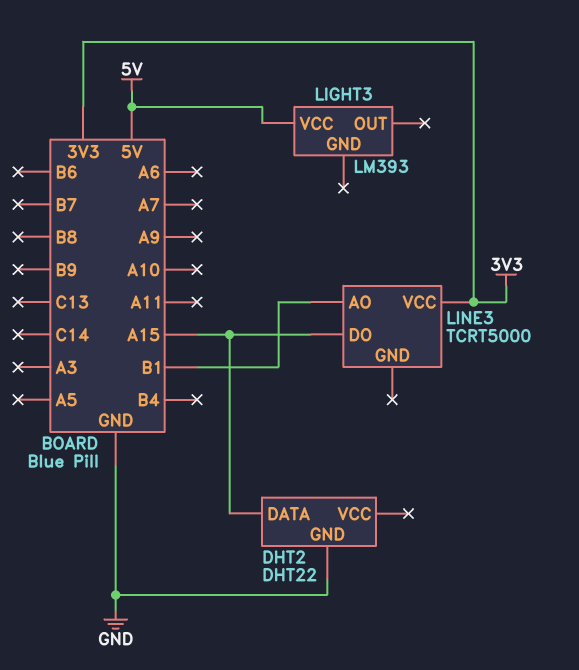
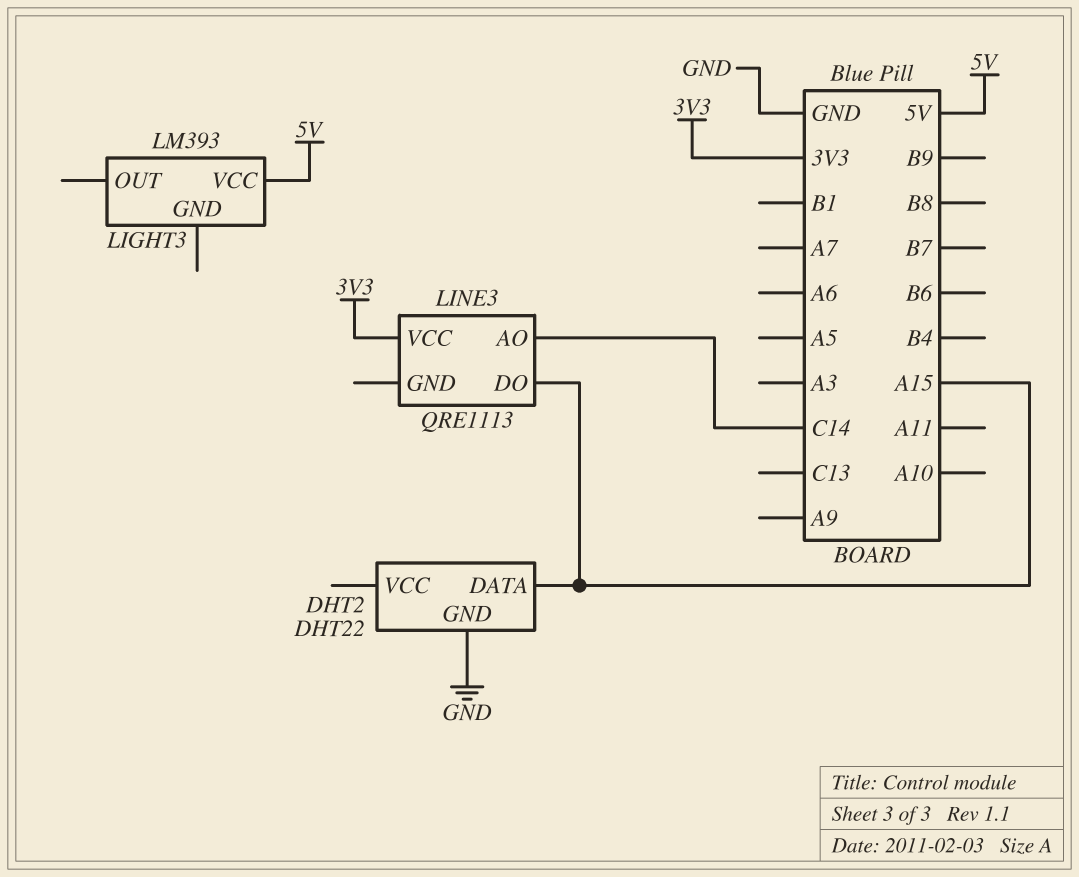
LINE3: TCRT5000 -> QRE1113
LINE3 pin AO: B1 -> C14

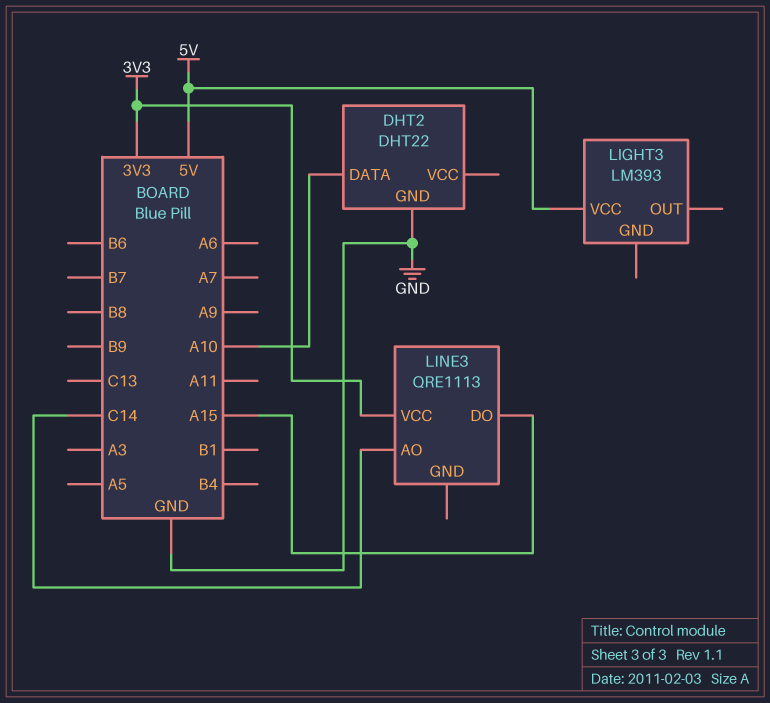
DHT2 pin DATA: A15 -> A10

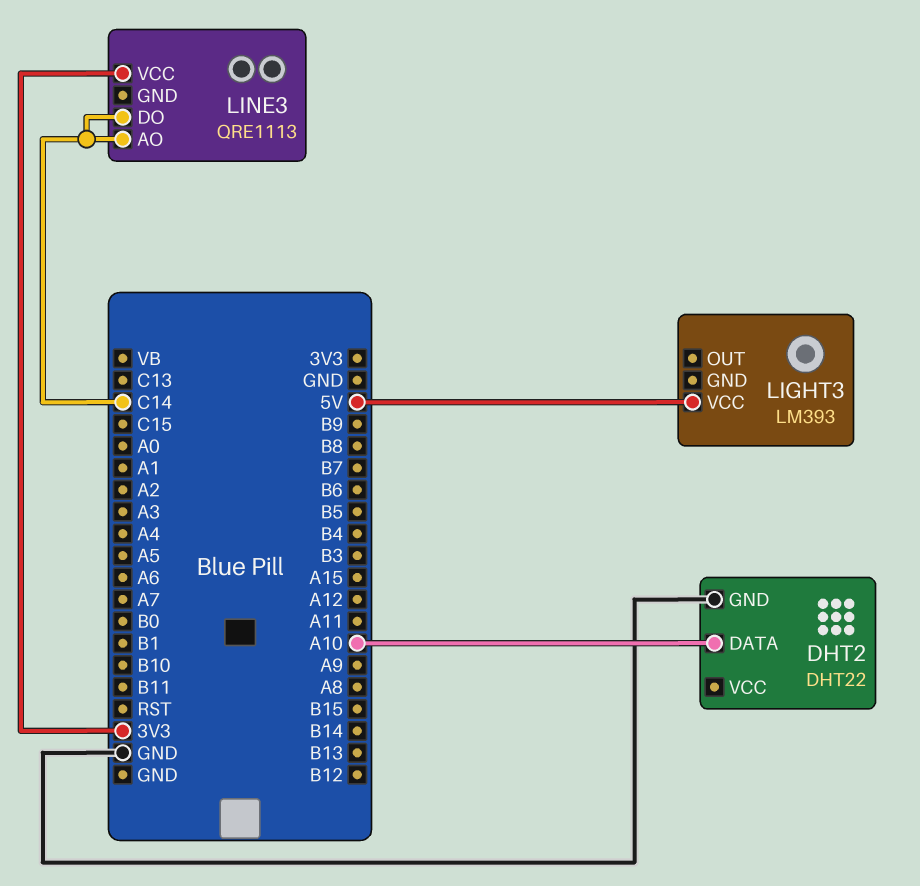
LINE3 pin DO: A15 -> C14

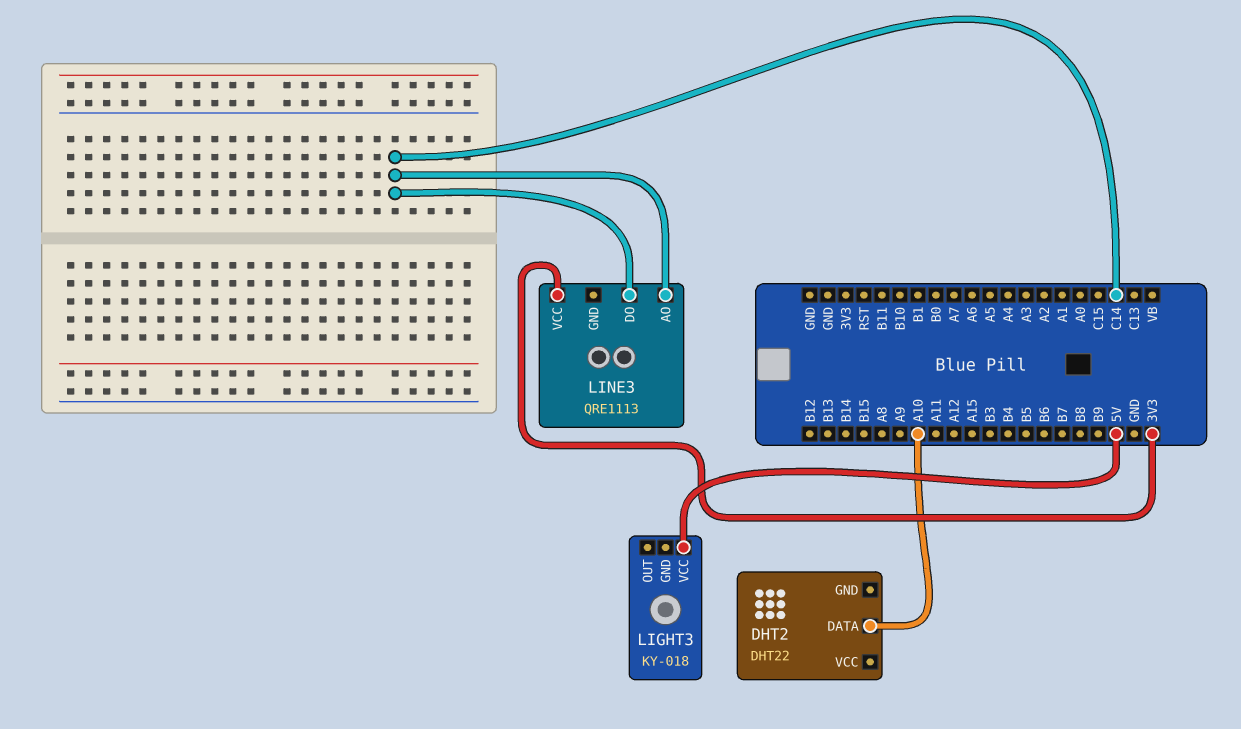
DHT2 pin GND: GND -> none
LIGHT3: LM393 -> KY-018

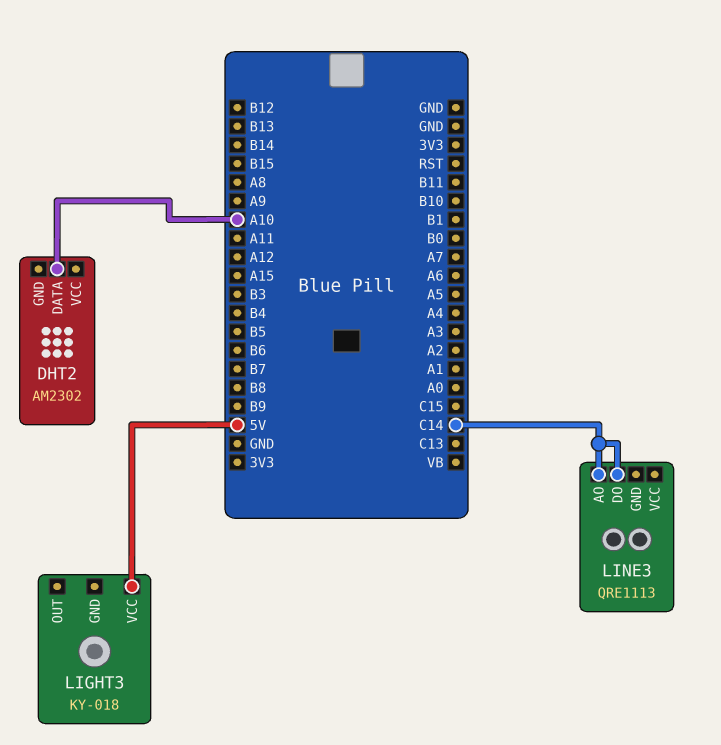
DHT2: DHT22 -> AM2302
LINE3 pin VCC: 3V3 -> none

